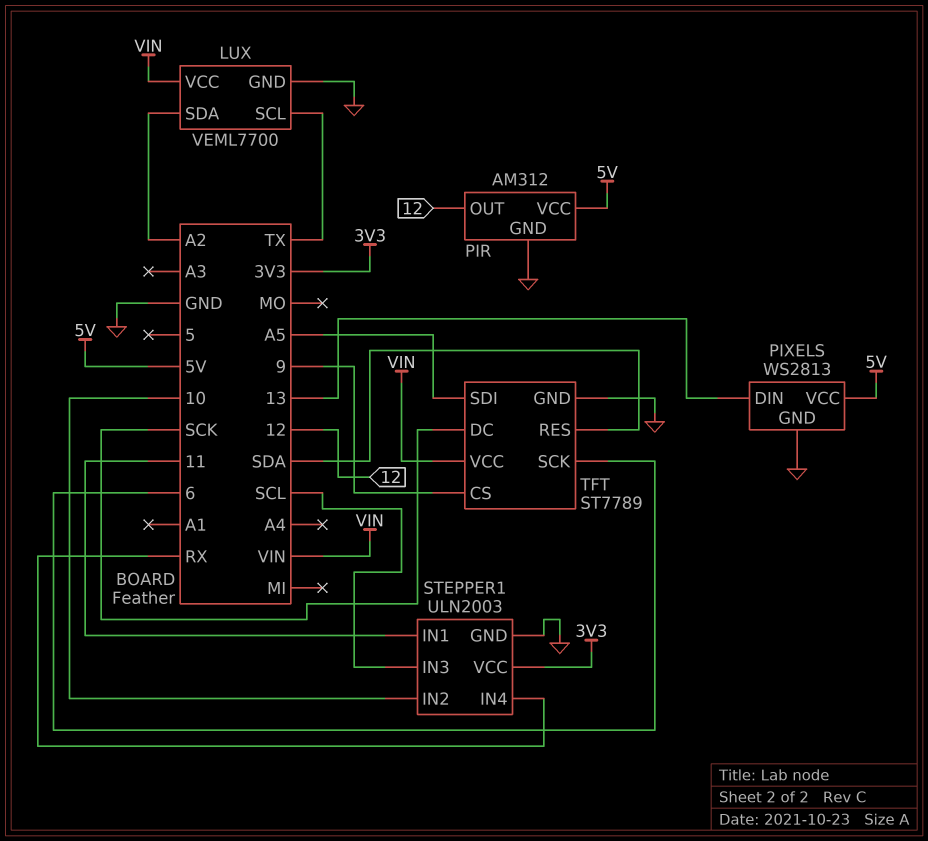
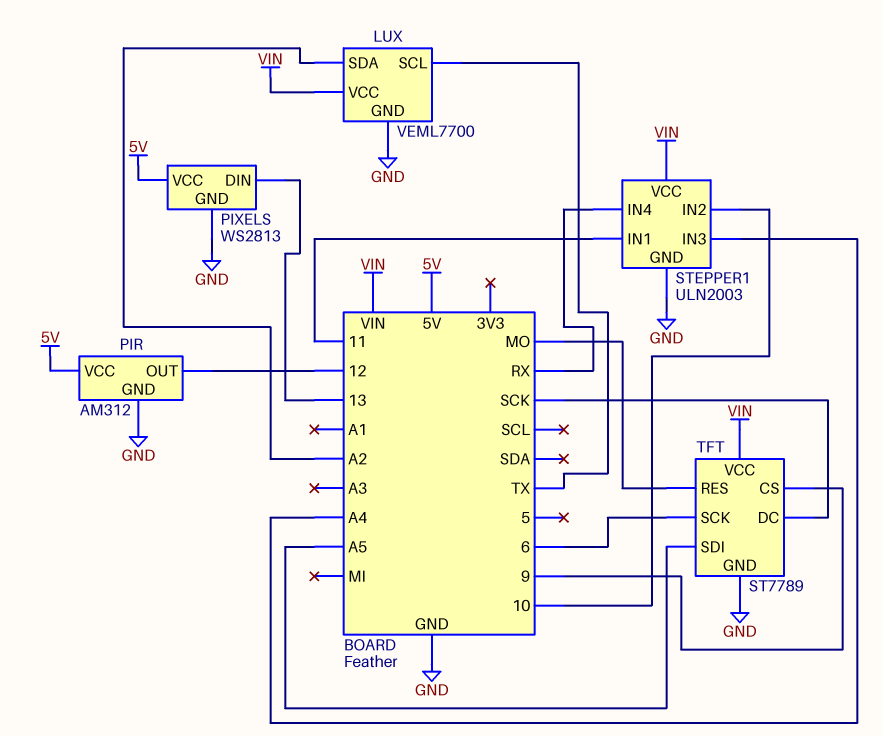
STEPPER1 pin IN3: SCL -> A4
STEPPER1 pin VCC: 3V3 -> VIN
TFT pin RES: SDA -> MO

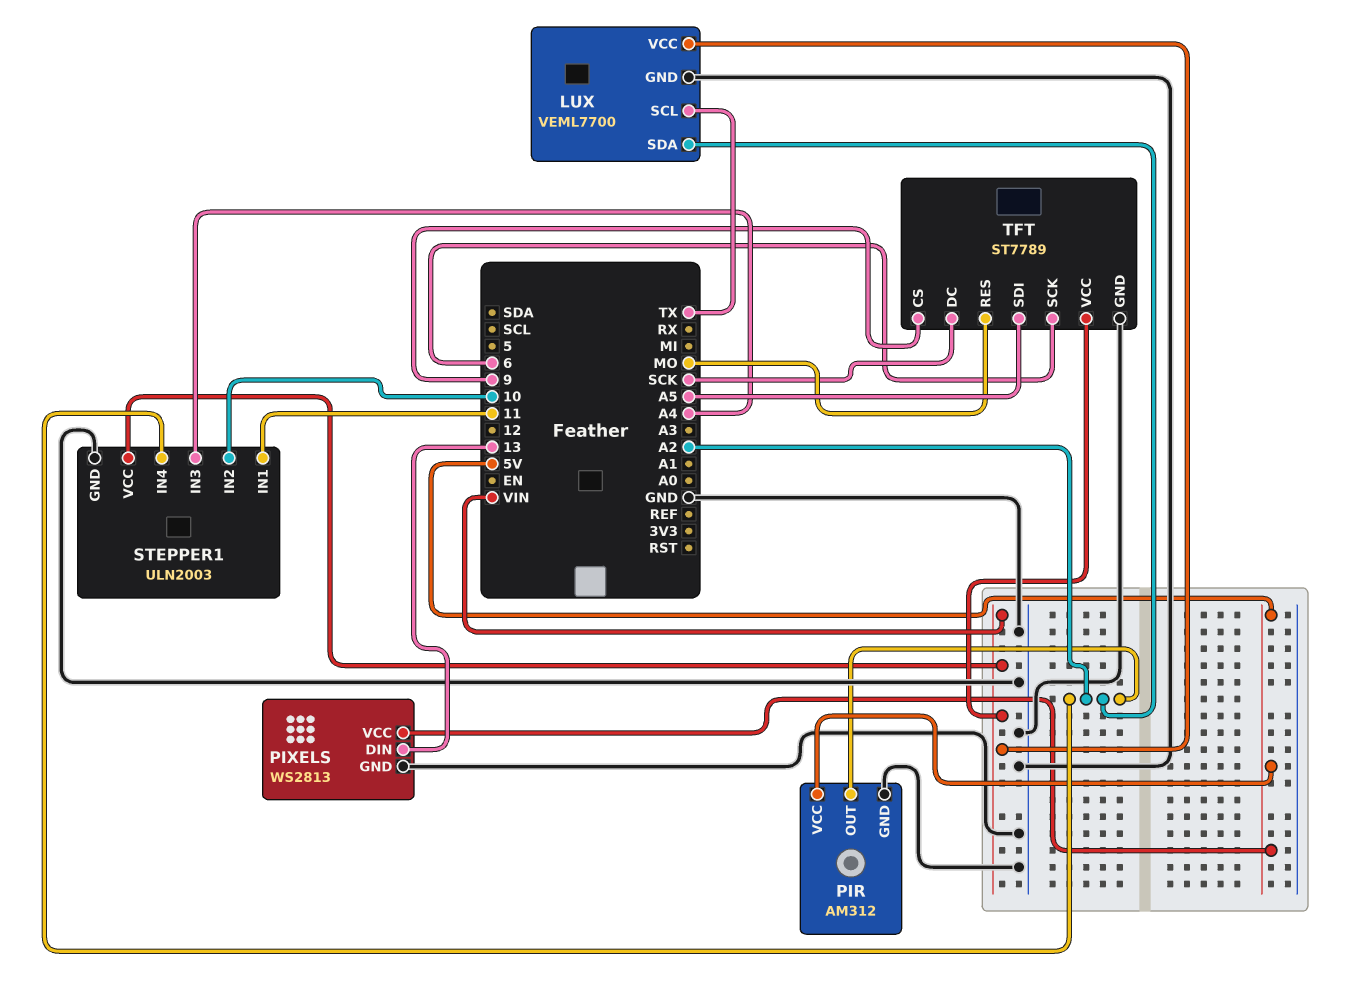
PIR pin OUT: 12 -> A2
STEPPER1 pin IN4: RX -> A2

